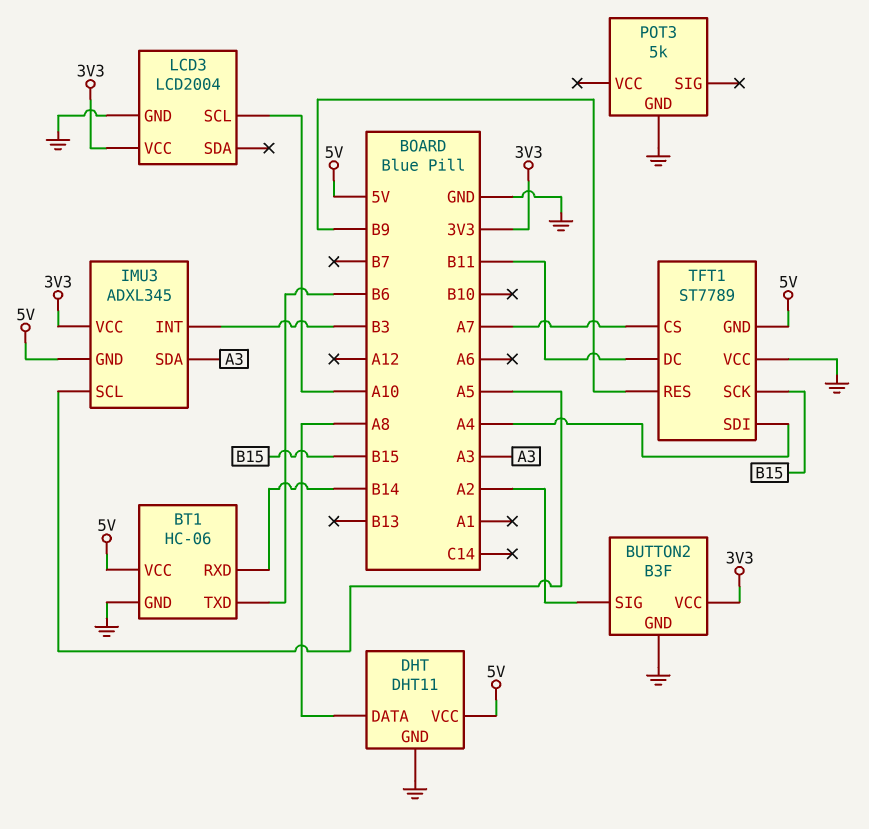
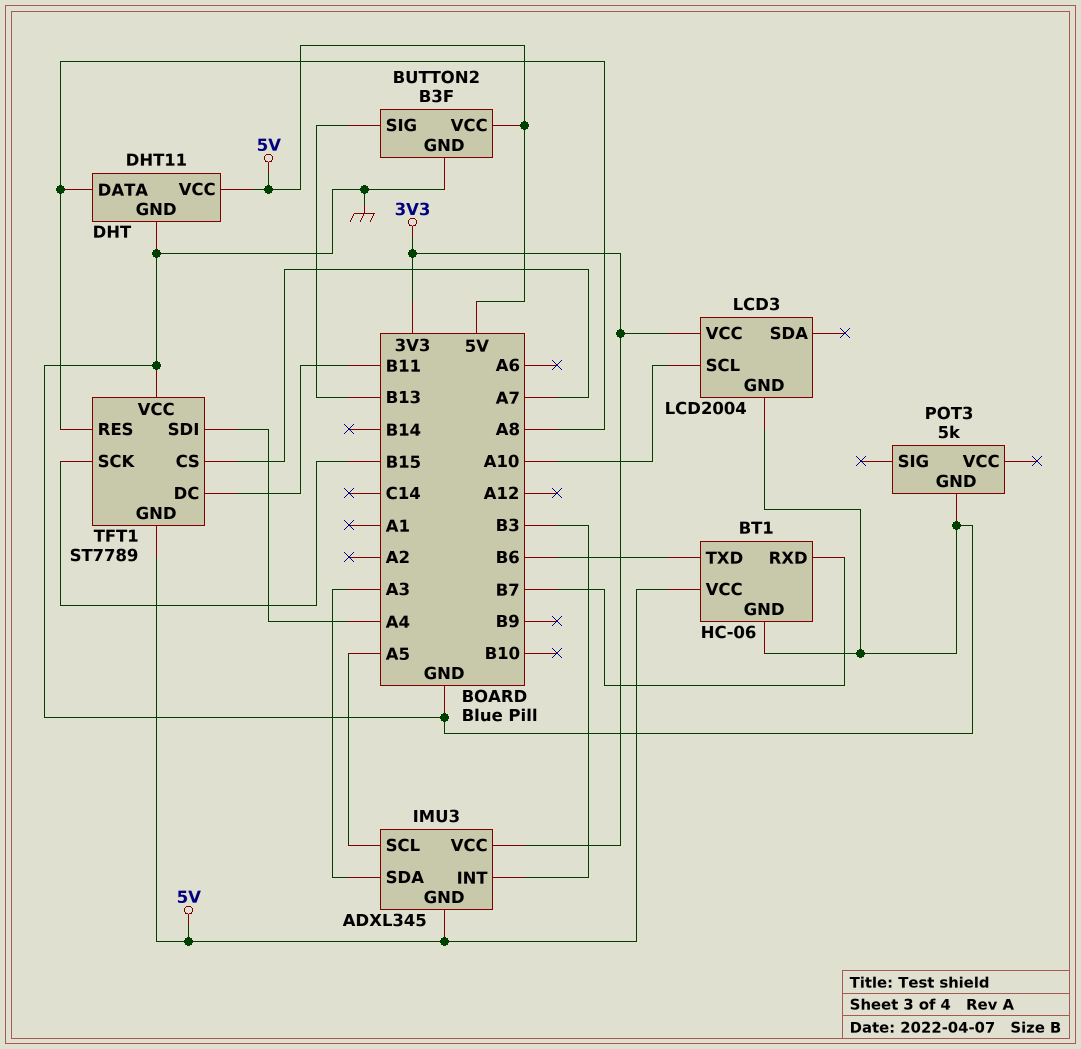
BT1 pin RXD: B14 -> B7
BUTTON2 pin SIG: A2 -> B13
BUTTON2 pin VCC: 3V3 -> 5V
TFT1 pin RES: B9 -> A8

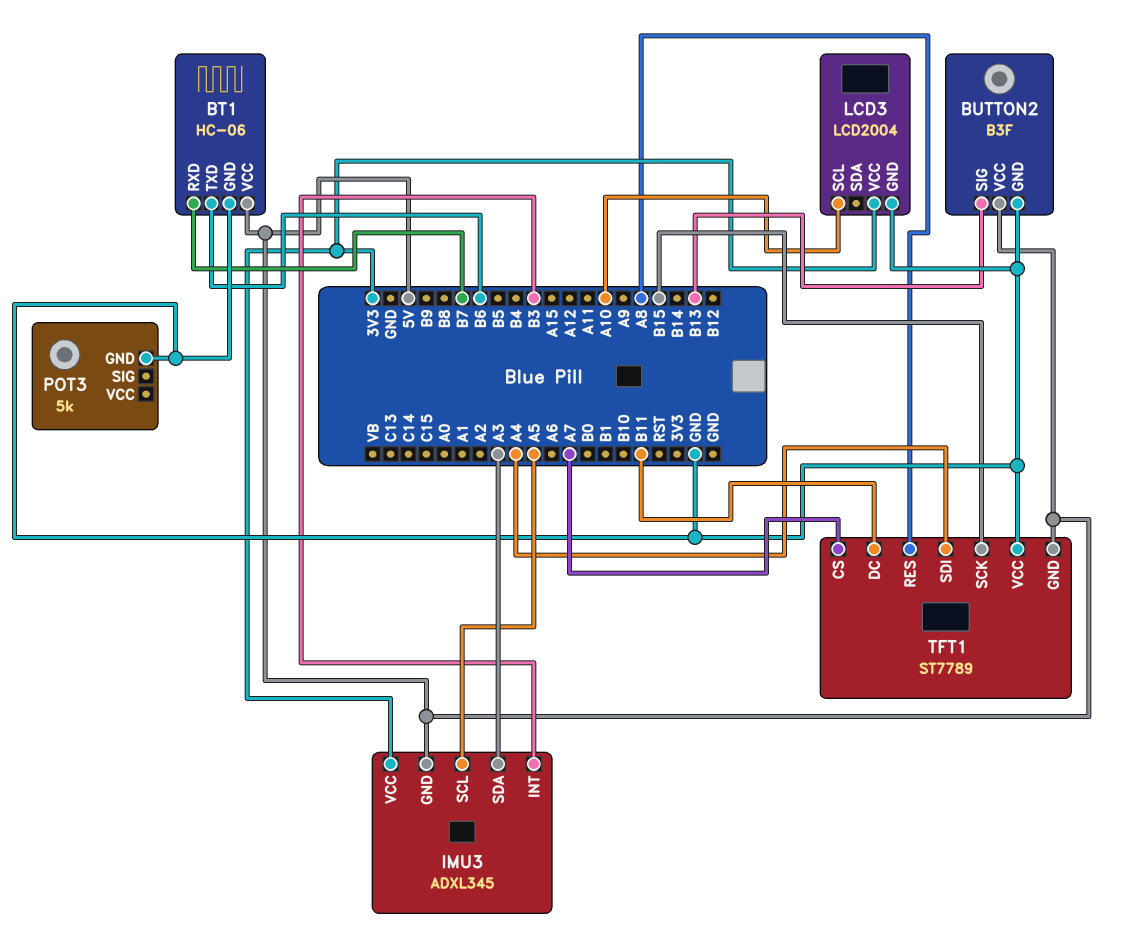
DHT: DHT11 -> none
DHT pin DATA: A8 -> none
DHT pin GND: GND -> none
DHT pin VCC: 5V -> none

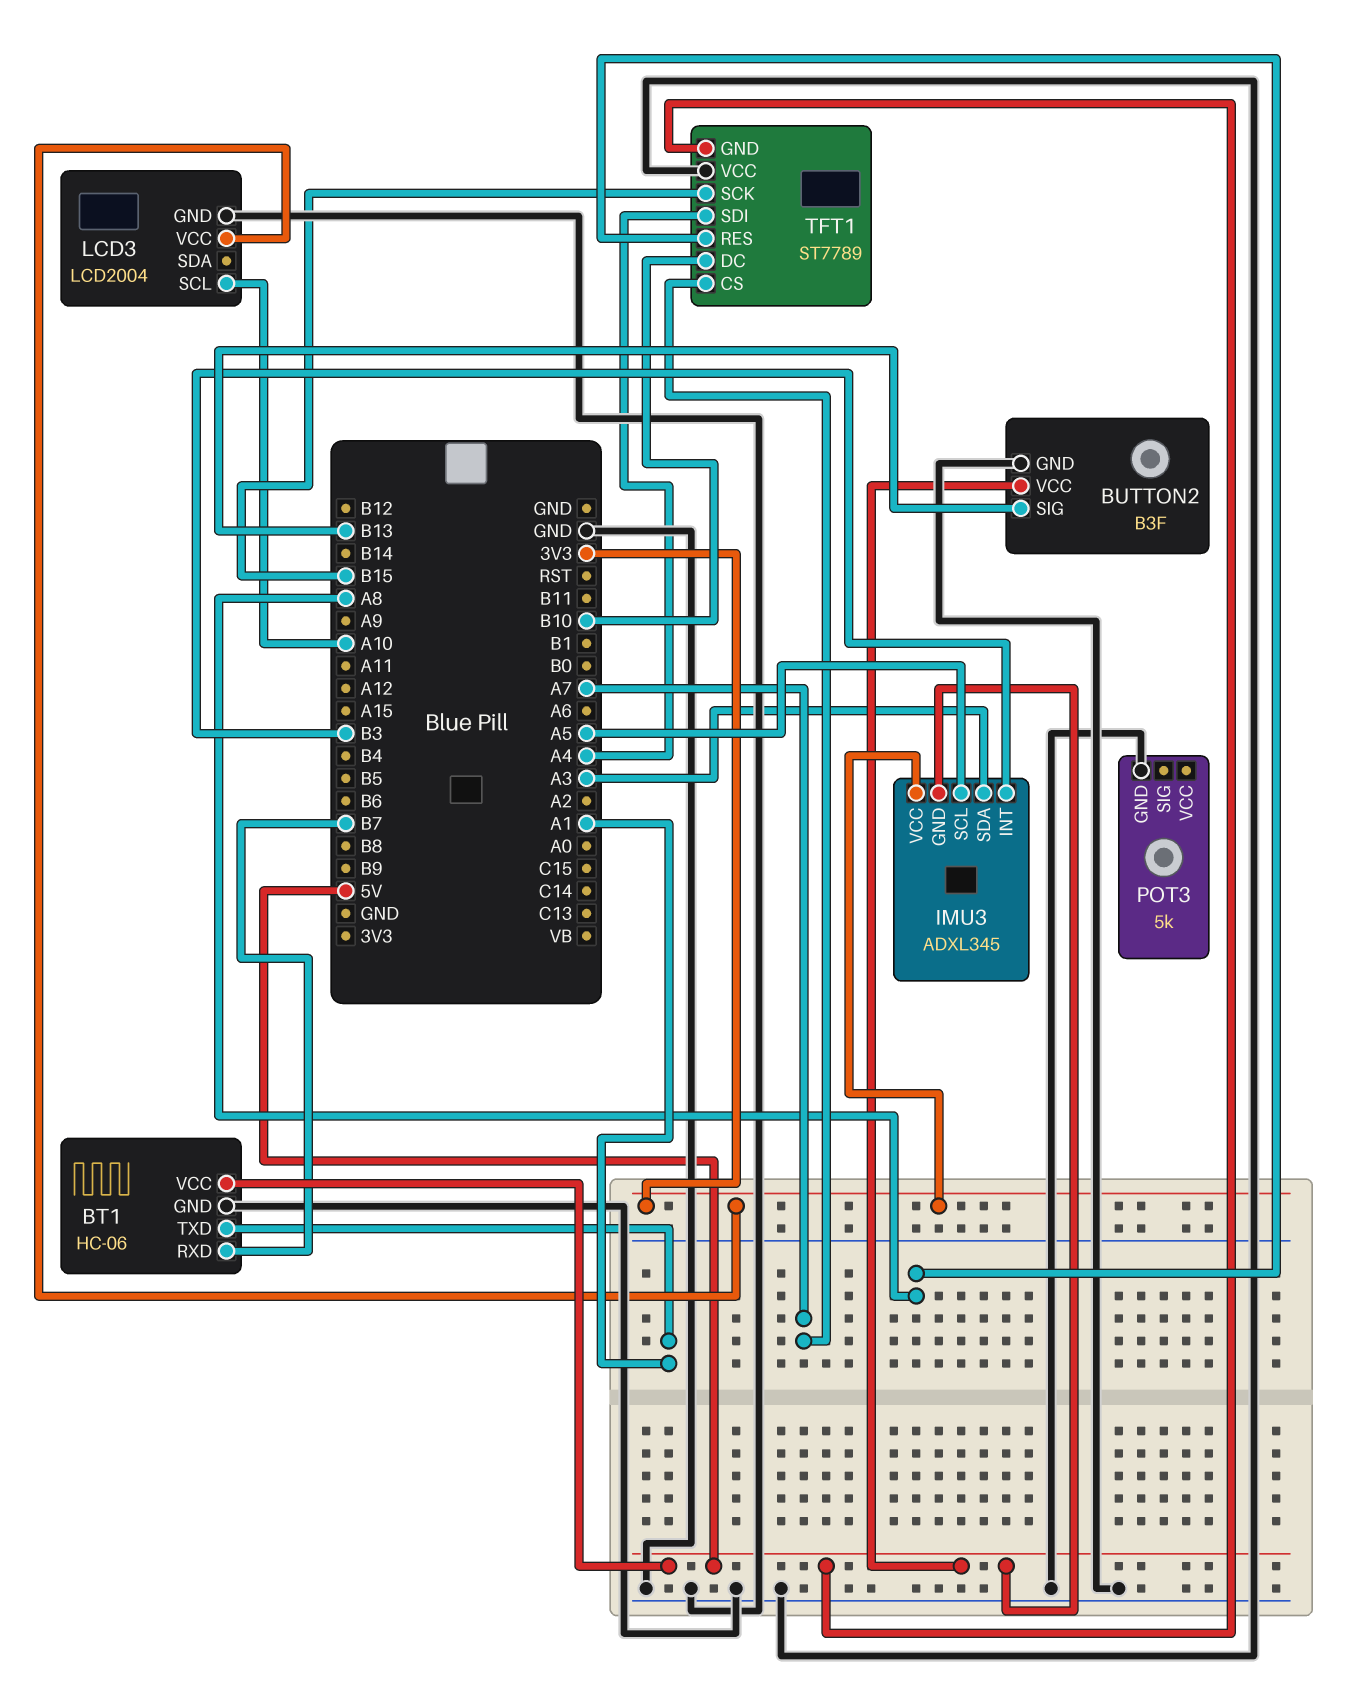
BT1 pin TXD: B6 -> A1
TFT1 pin DC: B11 -> B10

